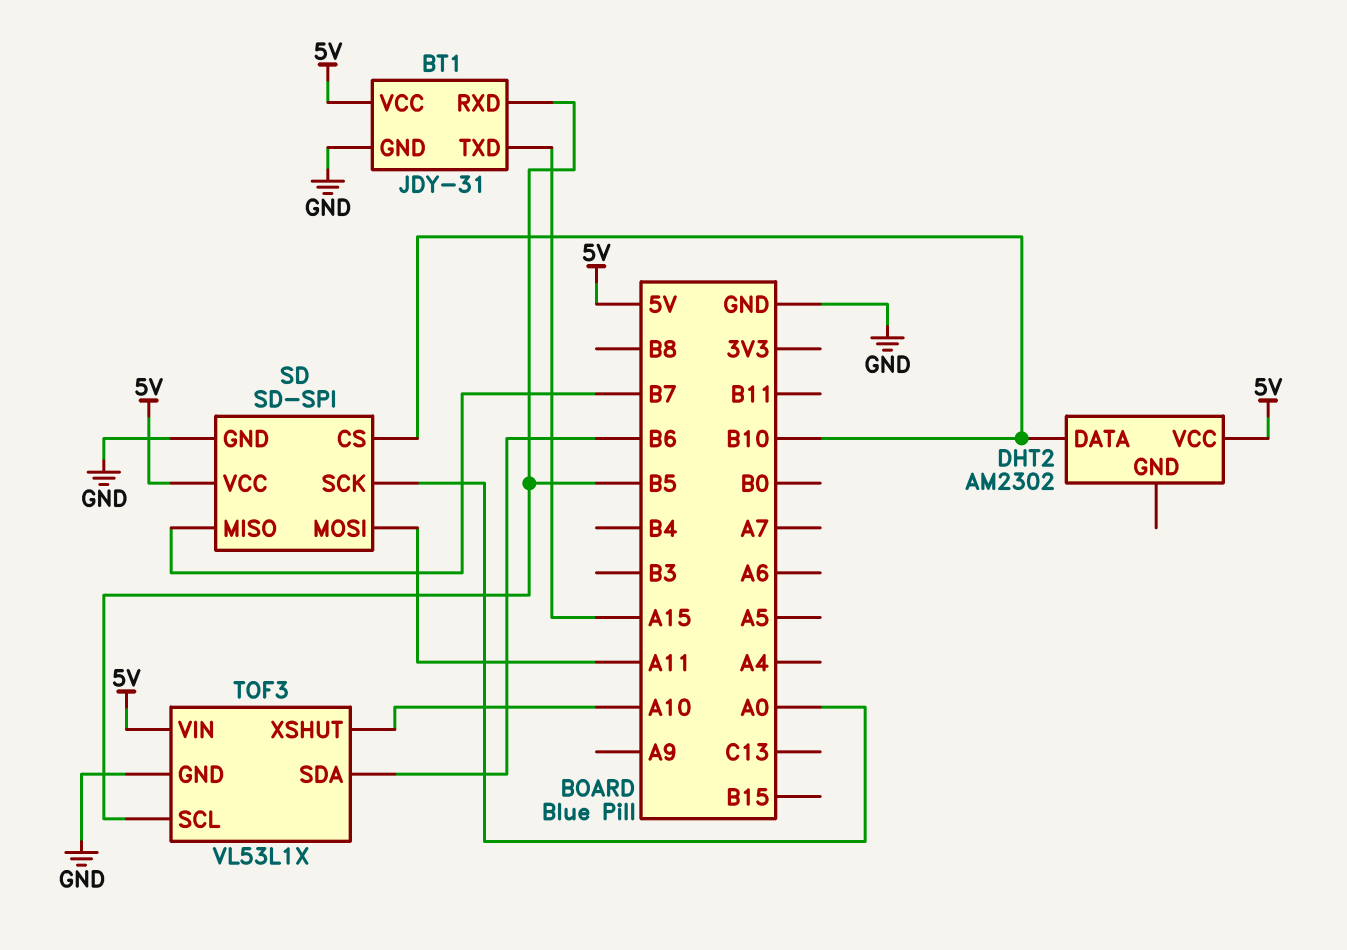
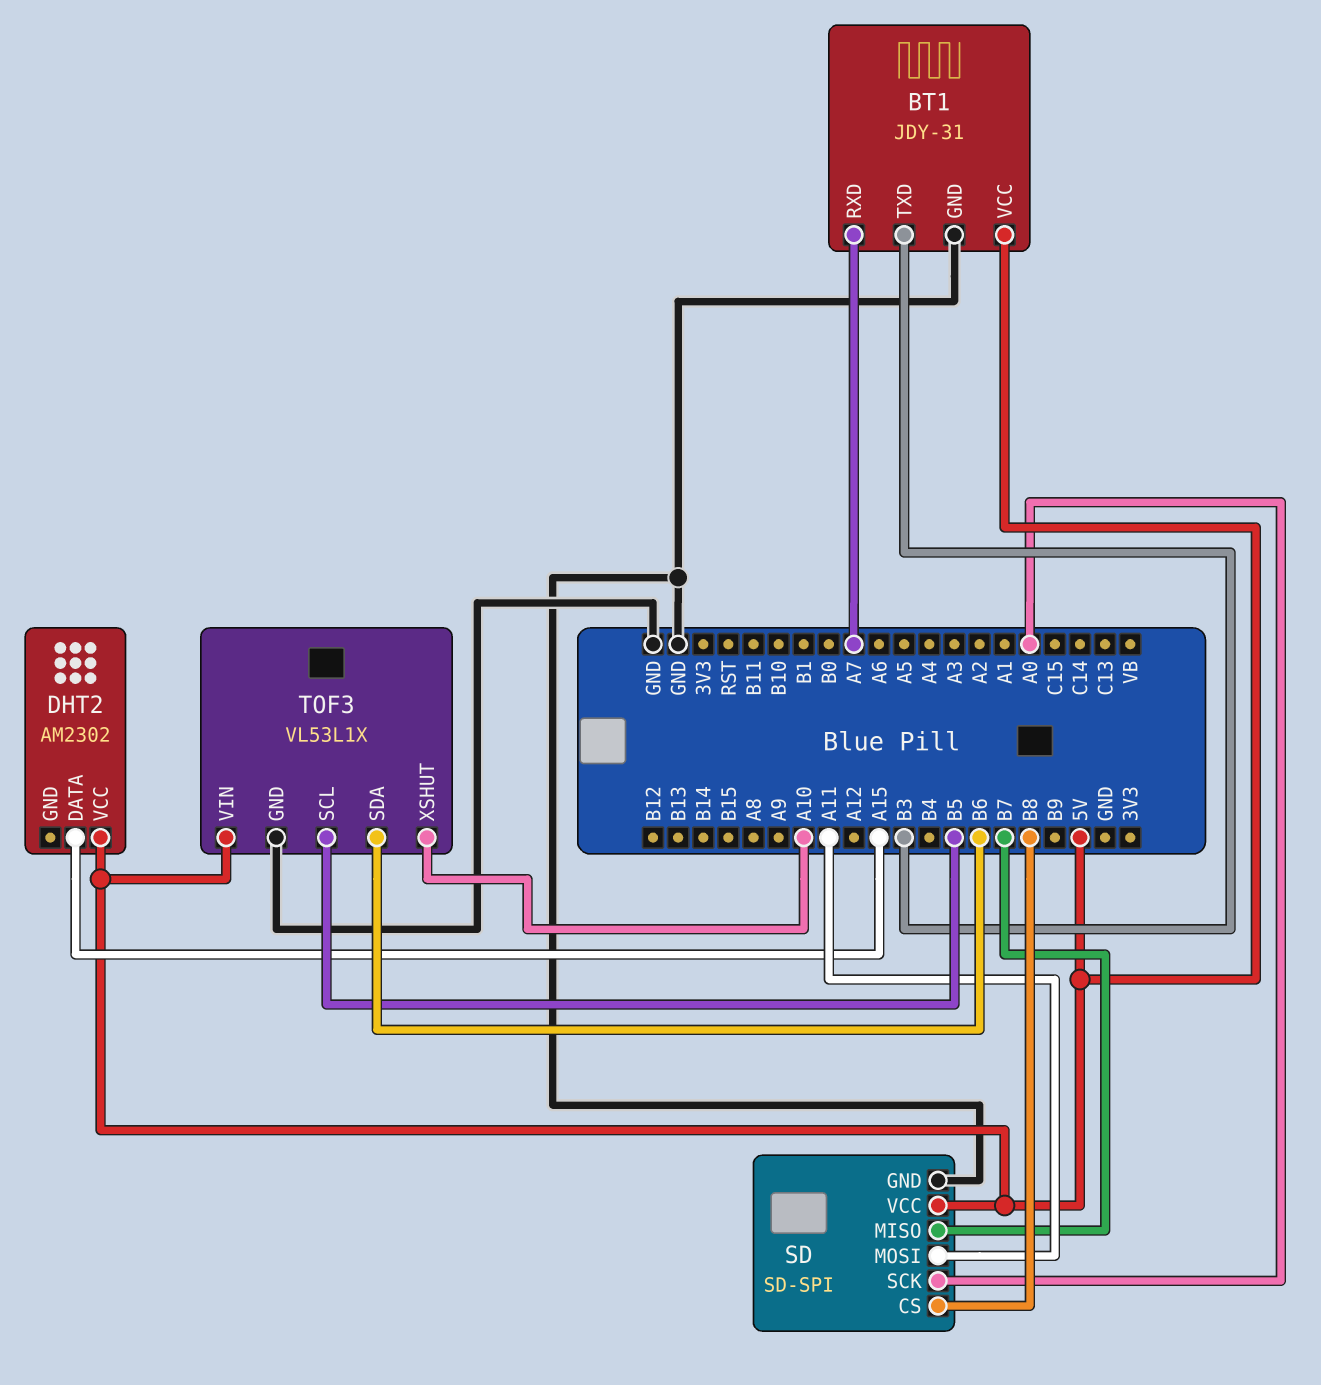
BT1 pin RXD: B5 -> A7
BT1 pin TXD: A15 -> B3
DHT2 pin DATA: B10 -> A15
SD pin CS: B10 -> B8

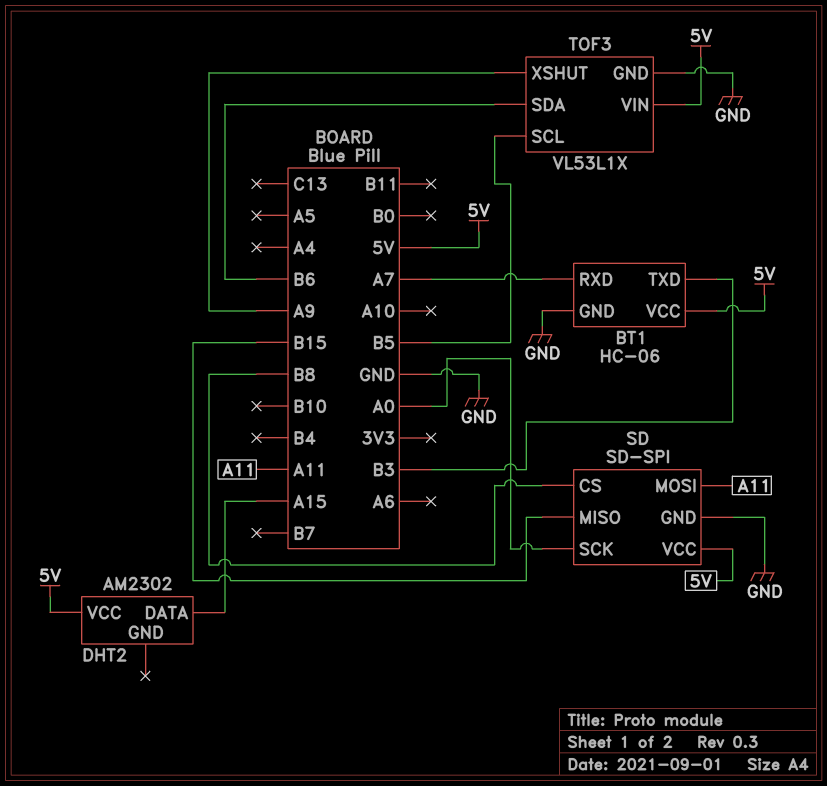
BT1: JDY-31 -> HC-06
SD pin MISO: B7 -> B15
TOF3 pin XSHUT: A10 -> A9

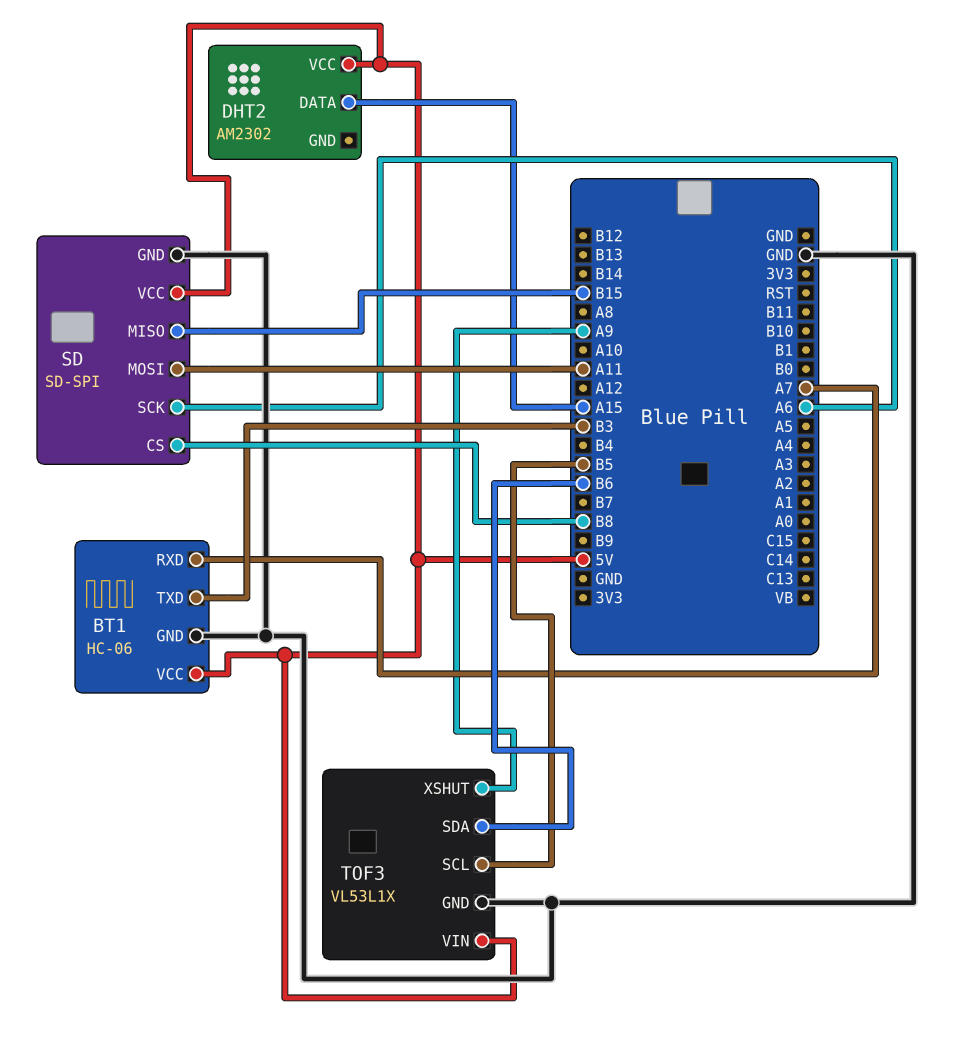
SD pin SCK: A0 -> A6

